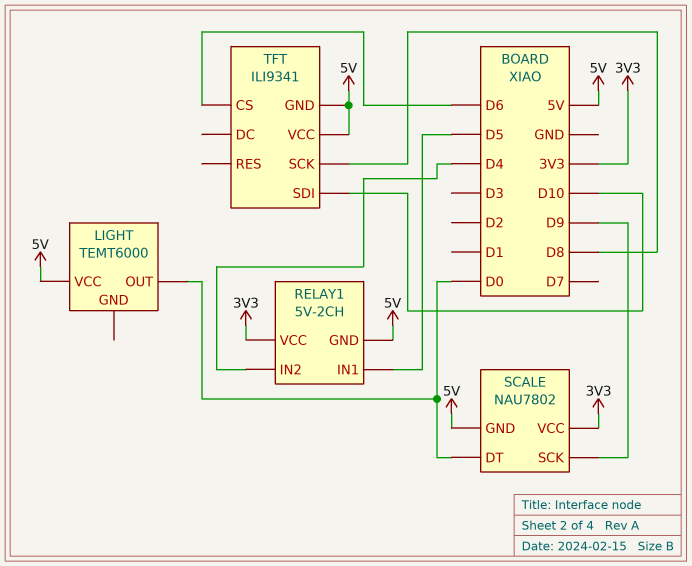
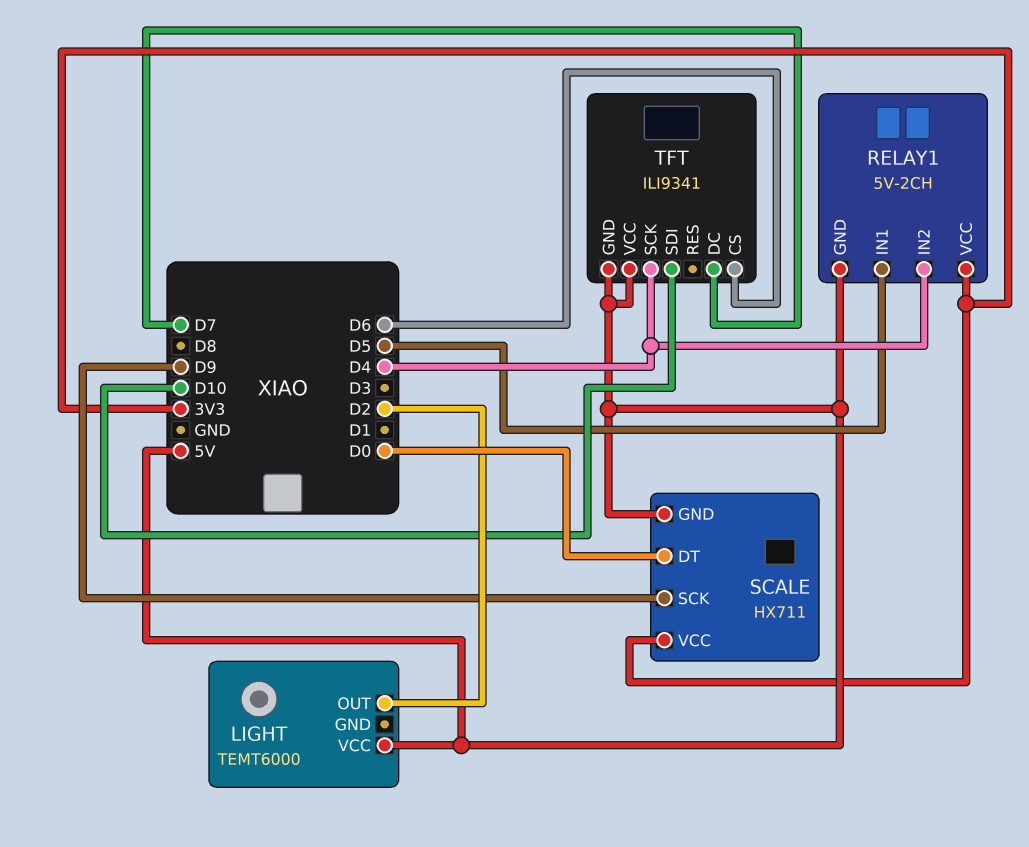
LIGHT pin OUT: D0 -> D2
SCALE: NAU7802 -> HX711
TFT pin DC: none -> D7
TFT pin SCK: D8 -> D4

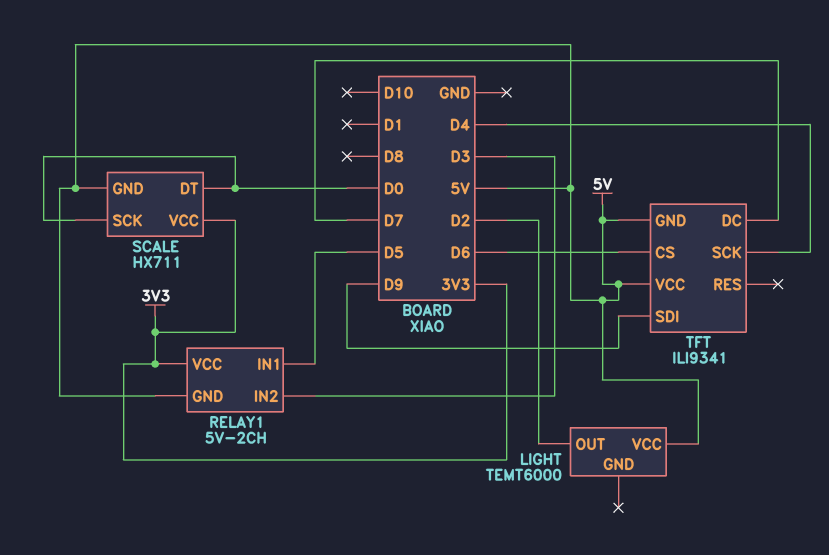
RELAY1 pin IN2: D4 -> D3
SCALE pin SCK: D9 -> D0
TFT pin SDI: D10 -> D9

